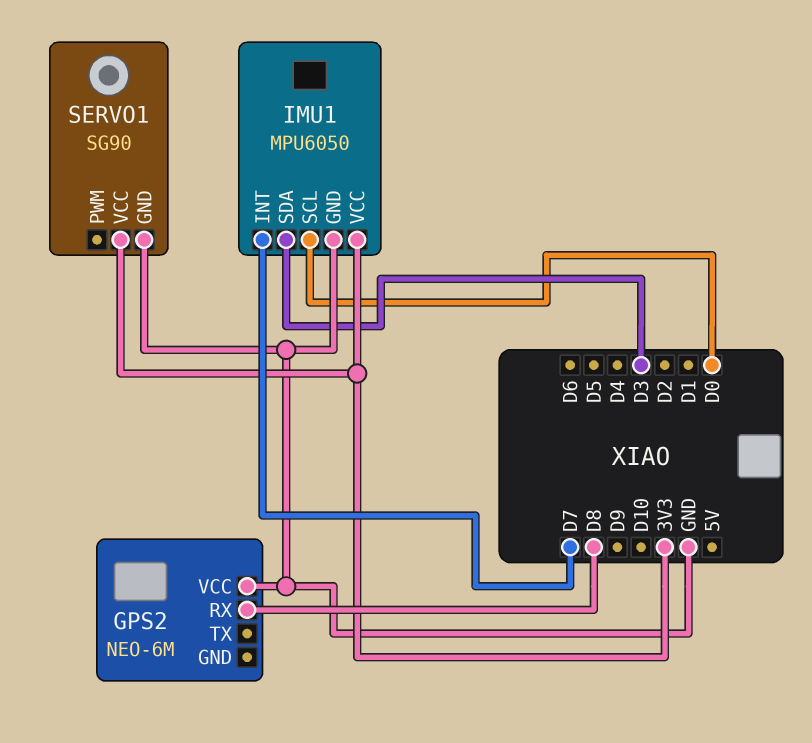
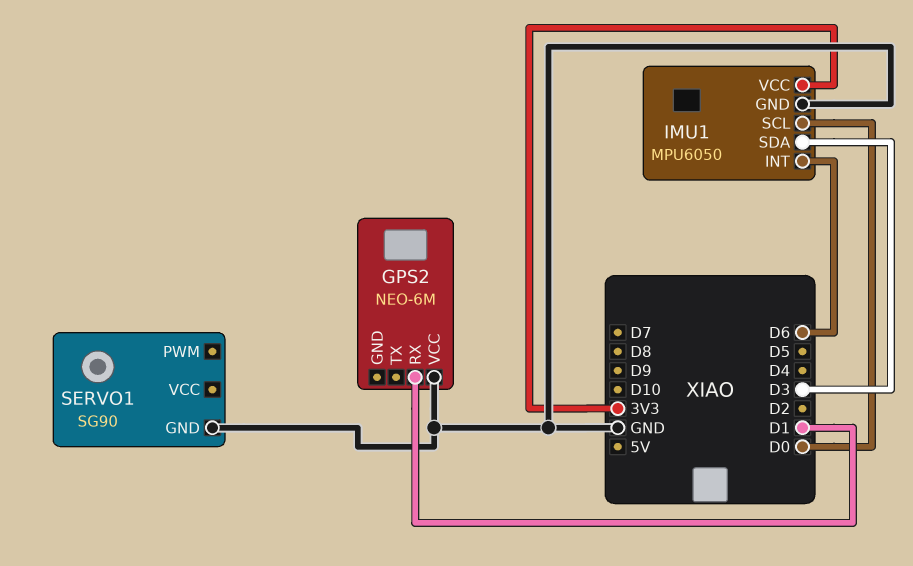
GPS2 pin RX: D8 -> D1
IMU1 pin INT: D7 -> D6
SERVO1 pin VCC: 3V3 -> none

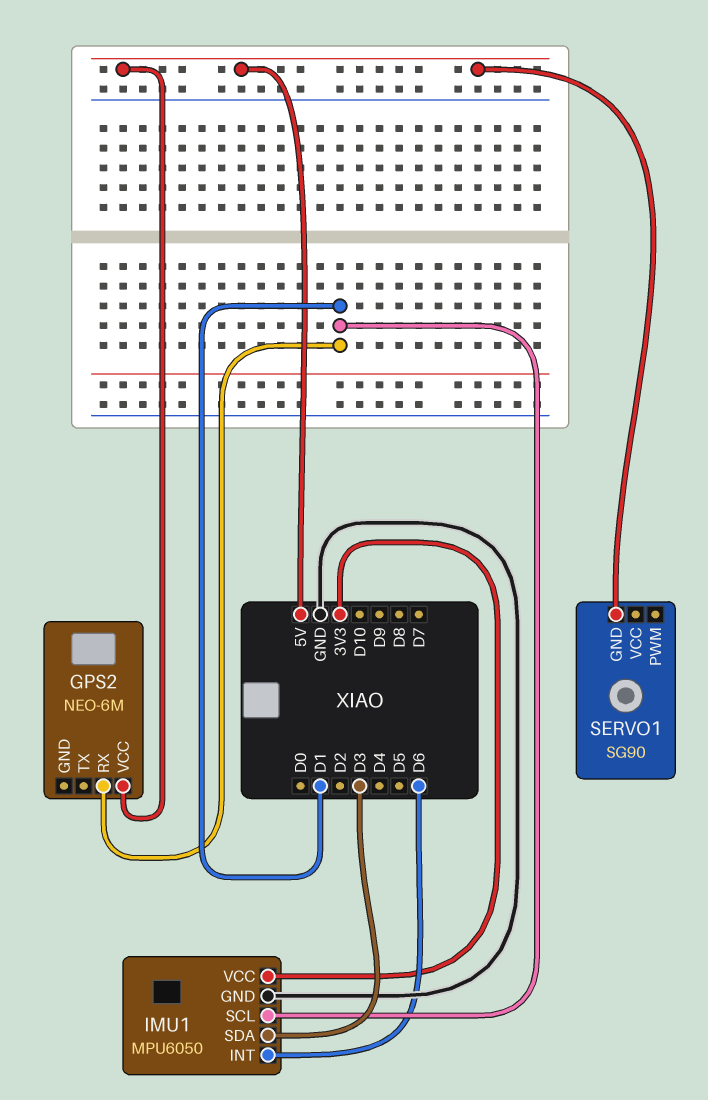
GPS2 pin VCC: GND -> 5V
IMU1 pin SCL: D0 -> D1
SERVO1 pin GND: GND -> 5V

